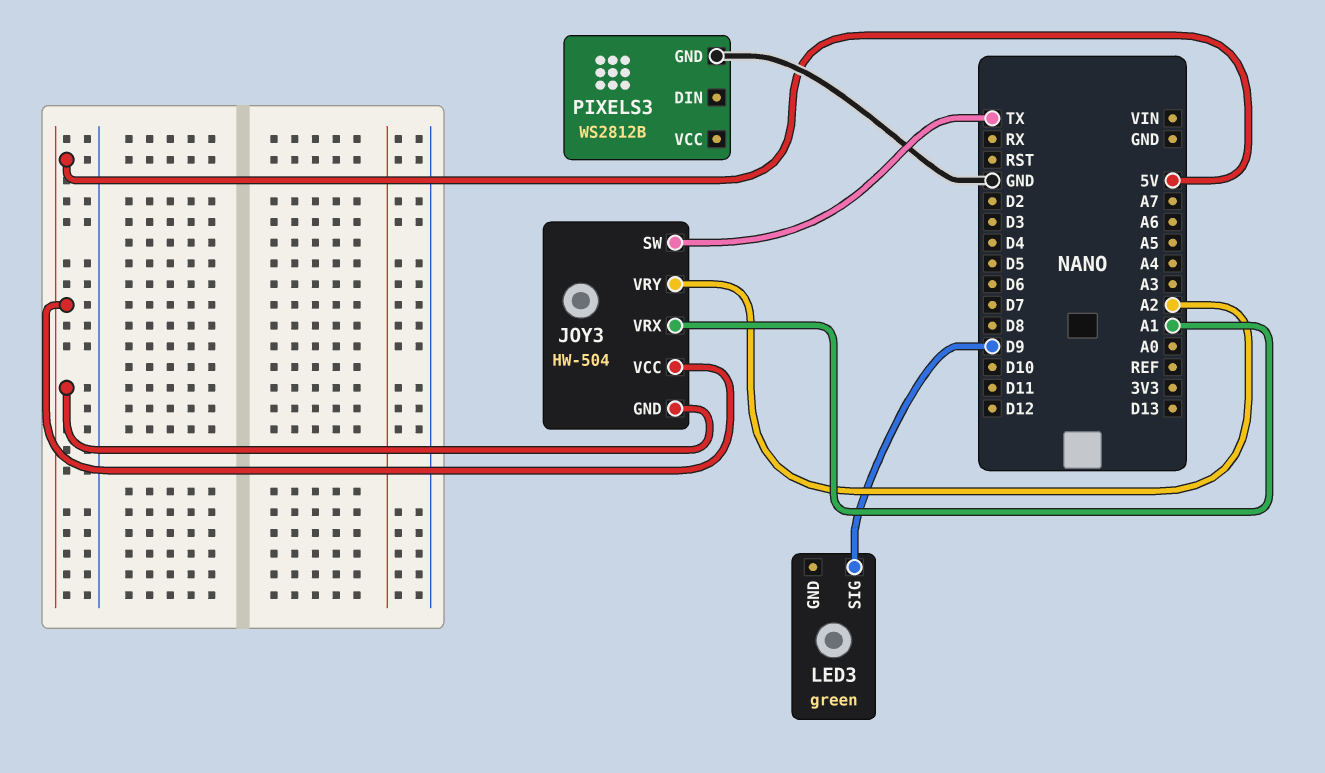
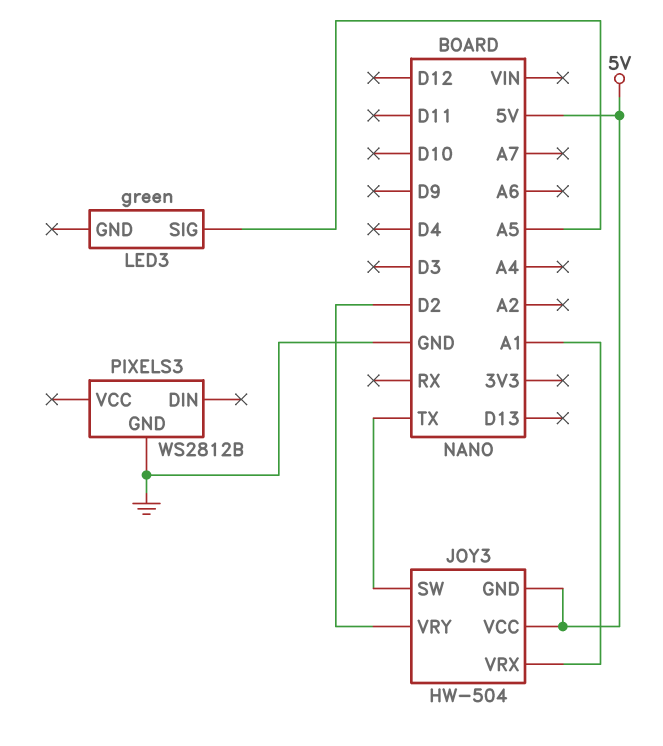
JOY3 pin VRY: A2 -> D2
LED3 pin SIG: D9 -> A5

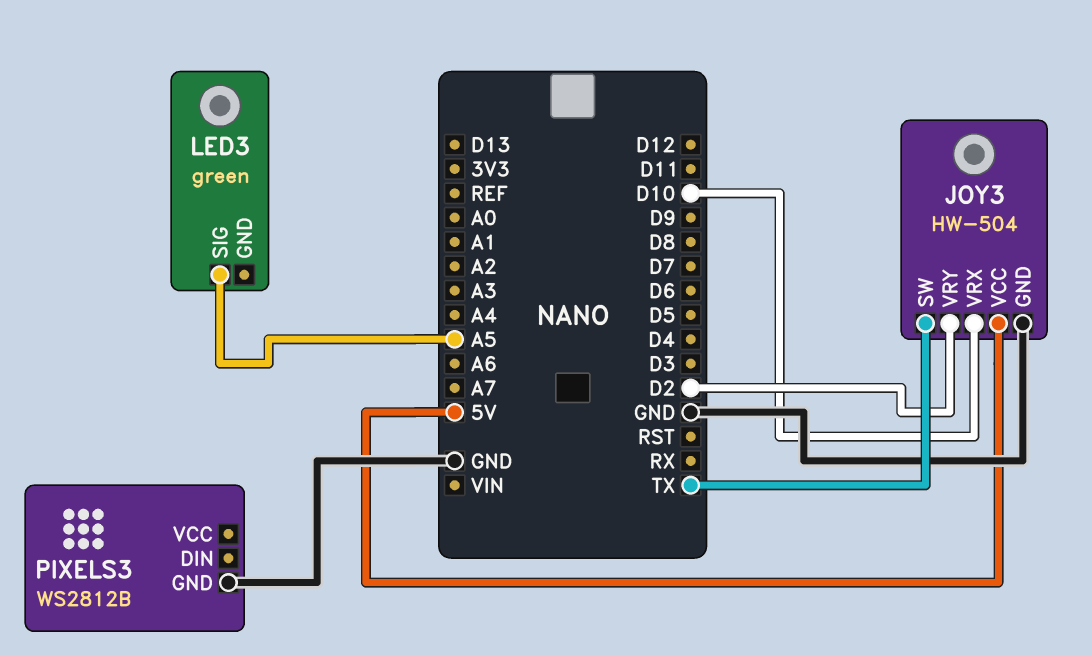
JOY3 pin GND: 5V -> GND
JOY3 pin VRX: A1 -> D10

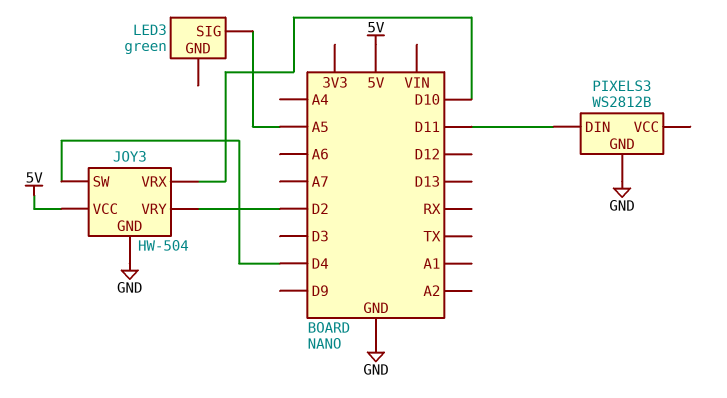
JOY3 pin SW: TX -> D4
PIXELS3 pin DIN: none -> D11

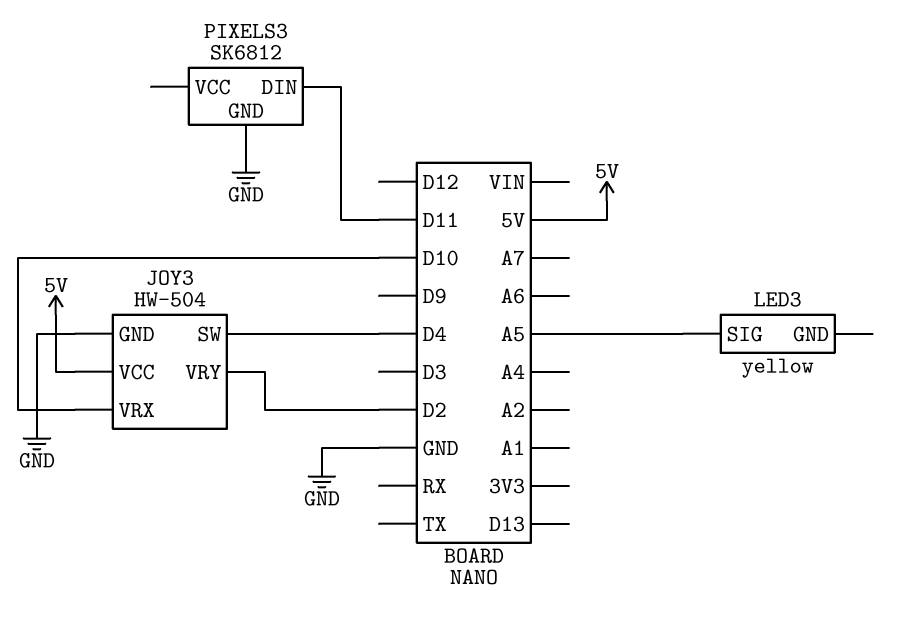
LED3: green -> yellow
PIXELS3: WS2812B -> SK6812

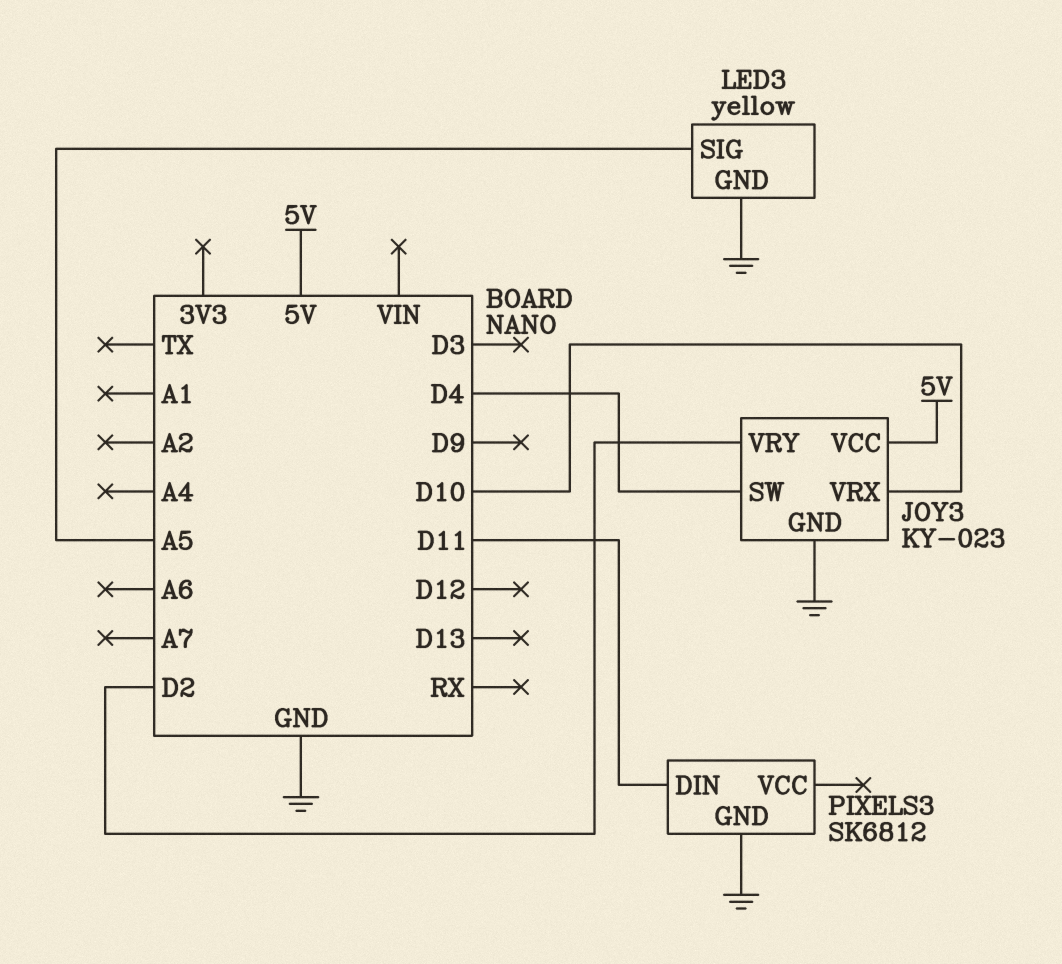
JOY3: HW-504 -> KY-023
LED3 pin GND: none -> GND

